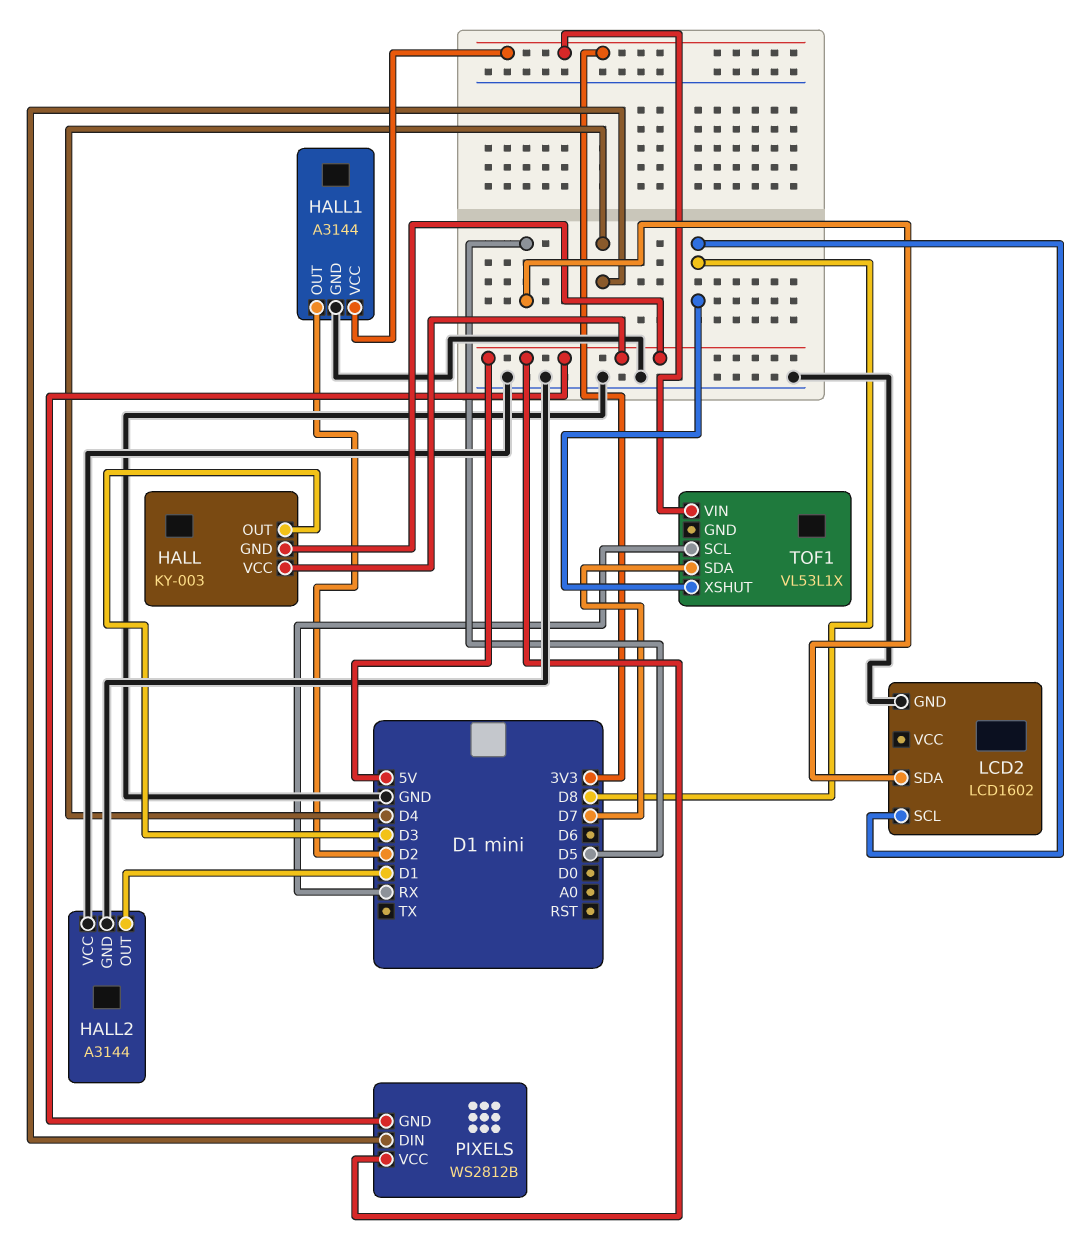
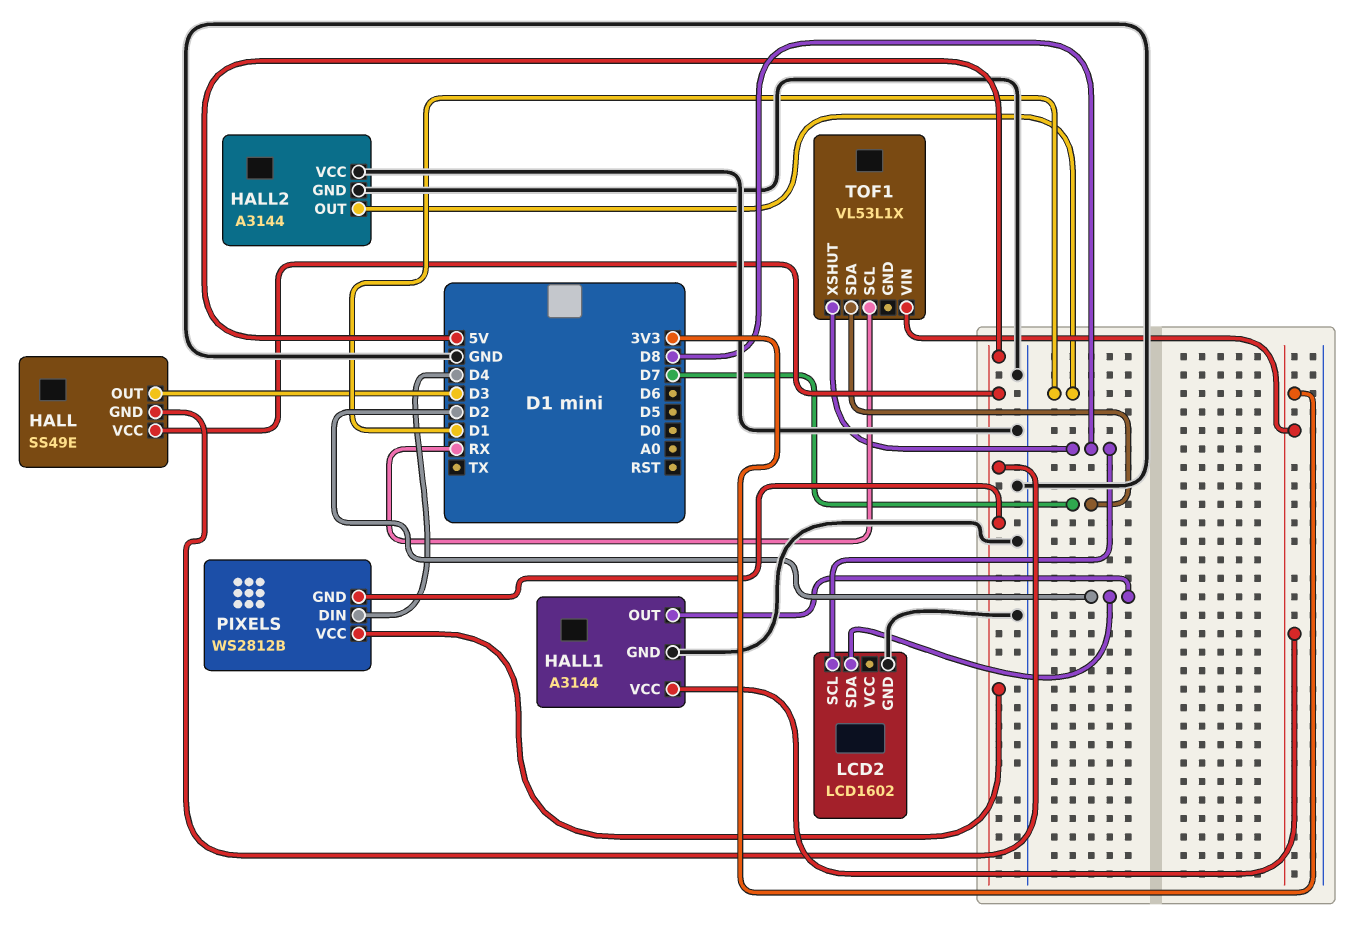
HALL: KY-003 -> SS49E
LCD2 pin SDA: D5 -> D2

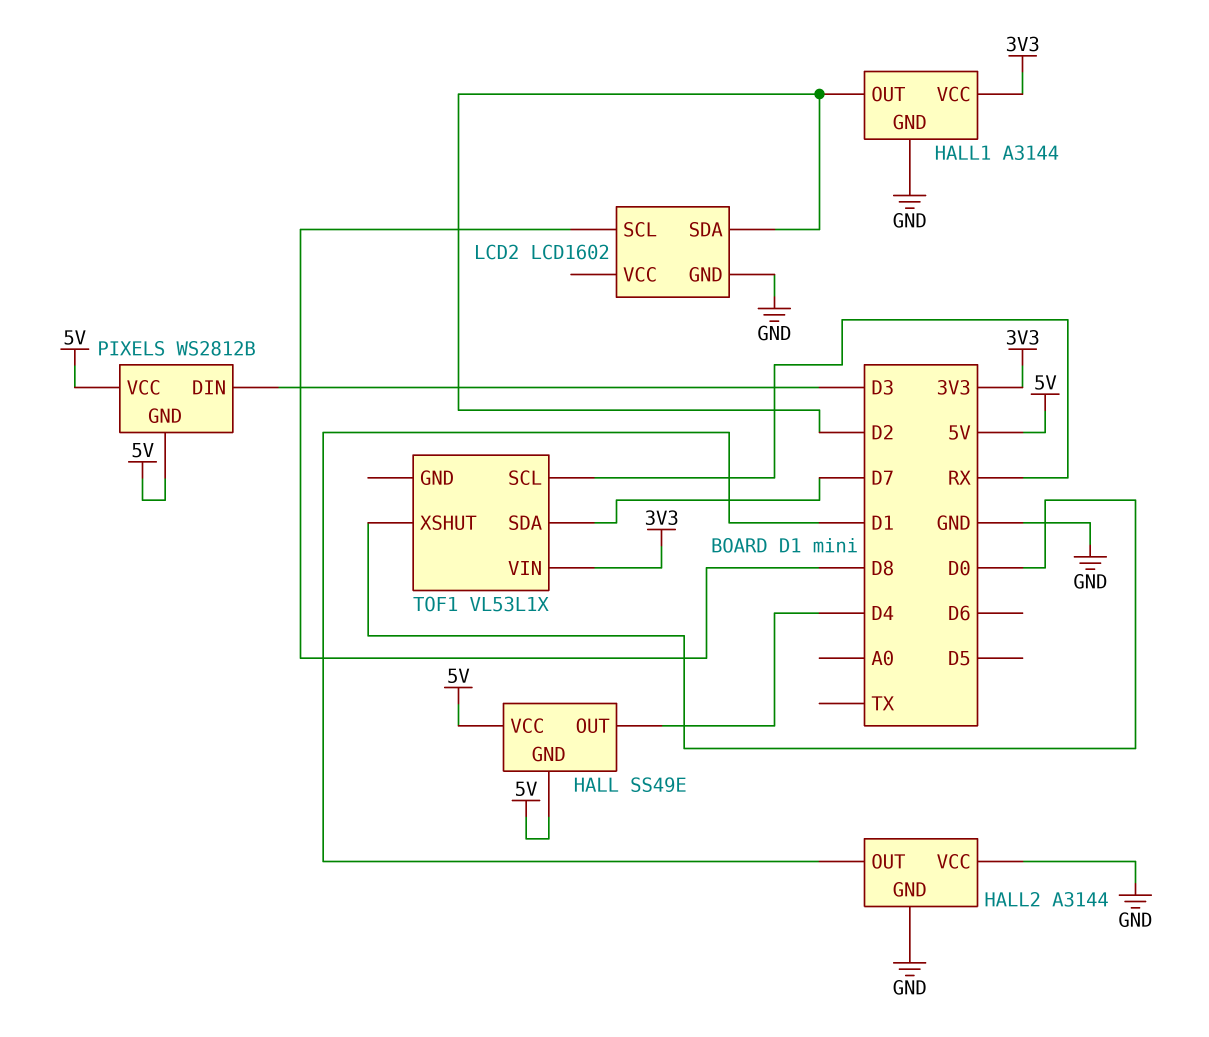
HALL pin OUT: D3 -> D4
PIXELS pin DIN: D4 -> D3
TOF1 pin XSHUT: D8 -> D0

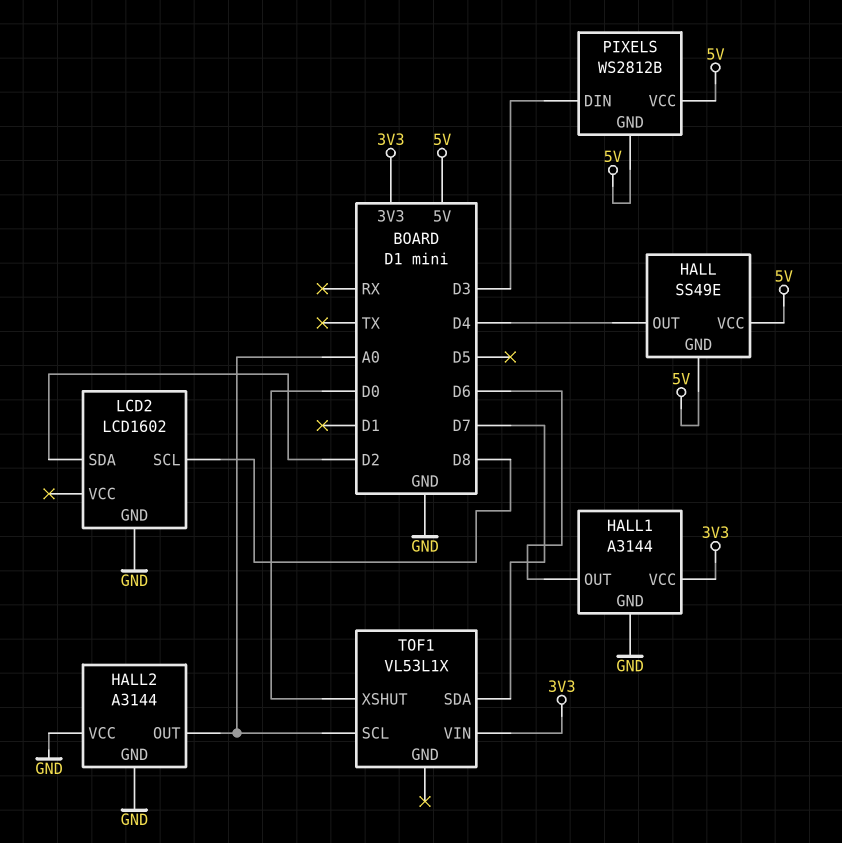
HALL1 pin OUT: D2 -> D6
HALL2 pin OUT: D1 -> A0
TOF1 pin SCL: RX -> A0

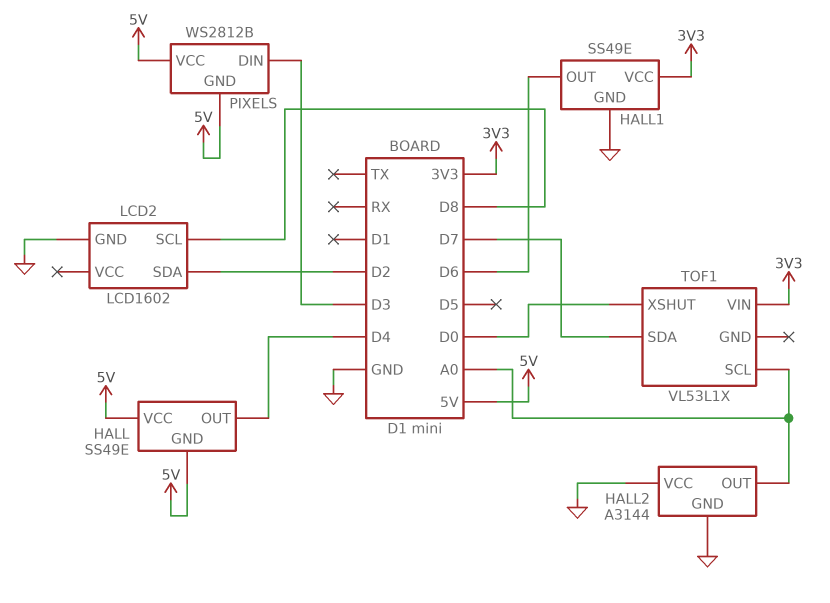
HALL1: A3144 -> SS49E

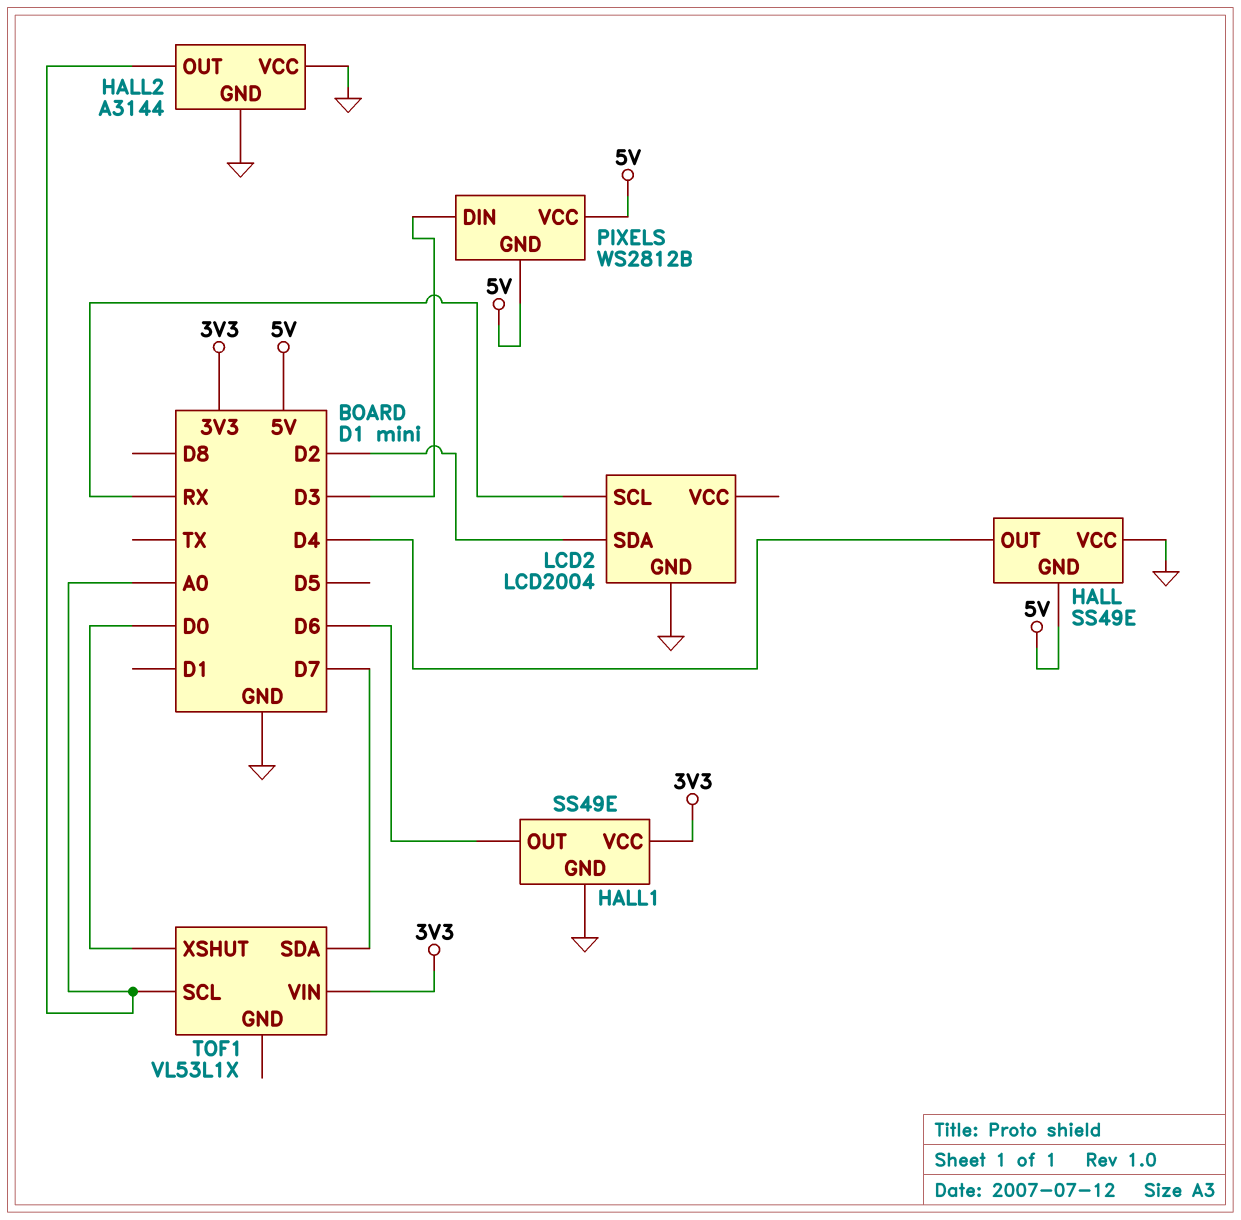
HALL pin VCC: 5V -> GND
LCD2: LCD1602 -> LCD2004
LCD2 pin SCL: D8 -> RX

